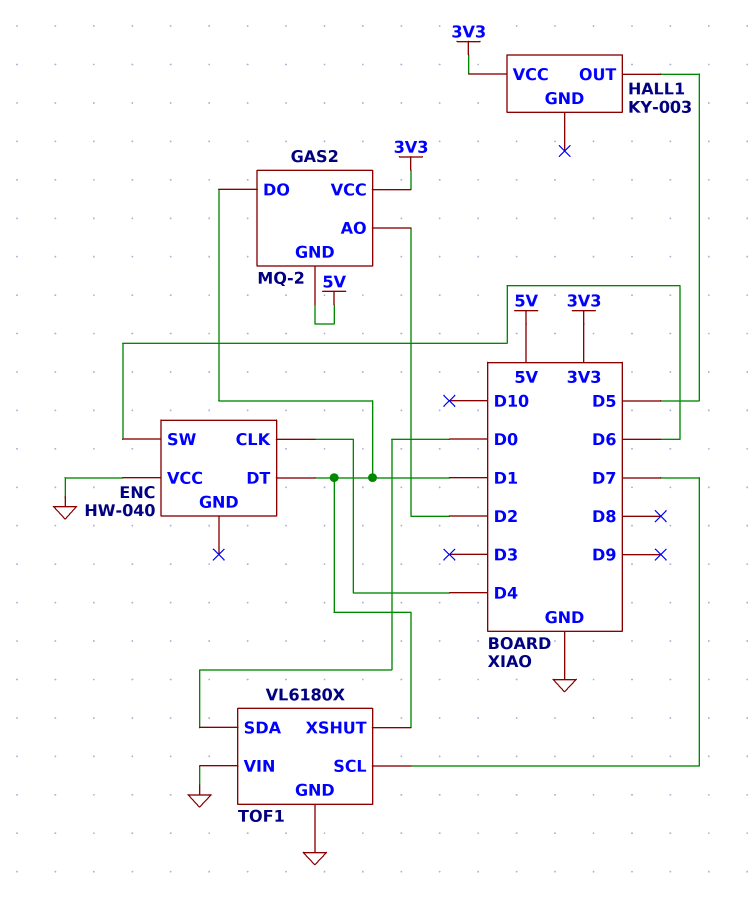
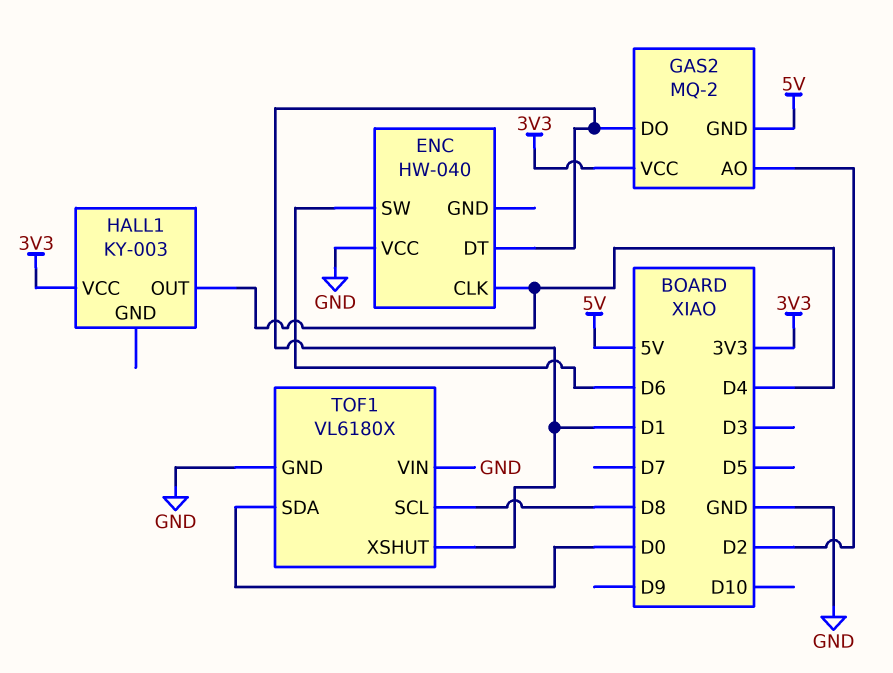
HALL1 pin OUT: D5 -> D4
TOF1 pin SCL: D7 -> D8

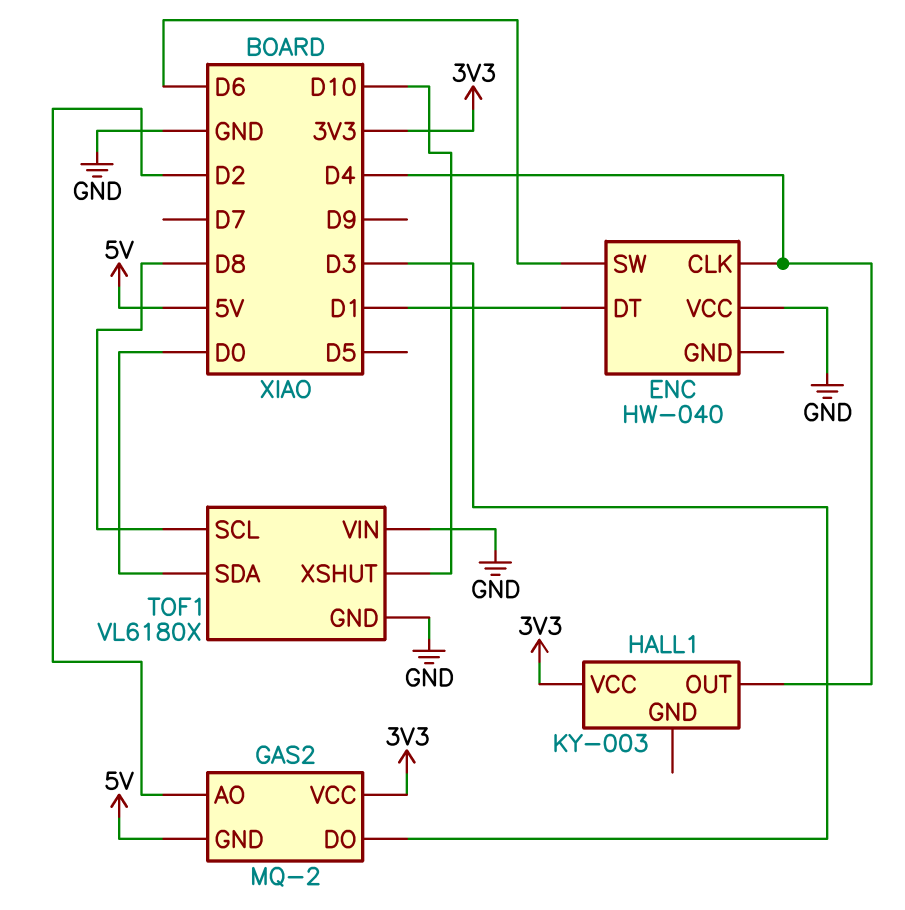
GAS2 pin DO: D1 -> D3
TOF1 pin XSHUT: D1 -> D10

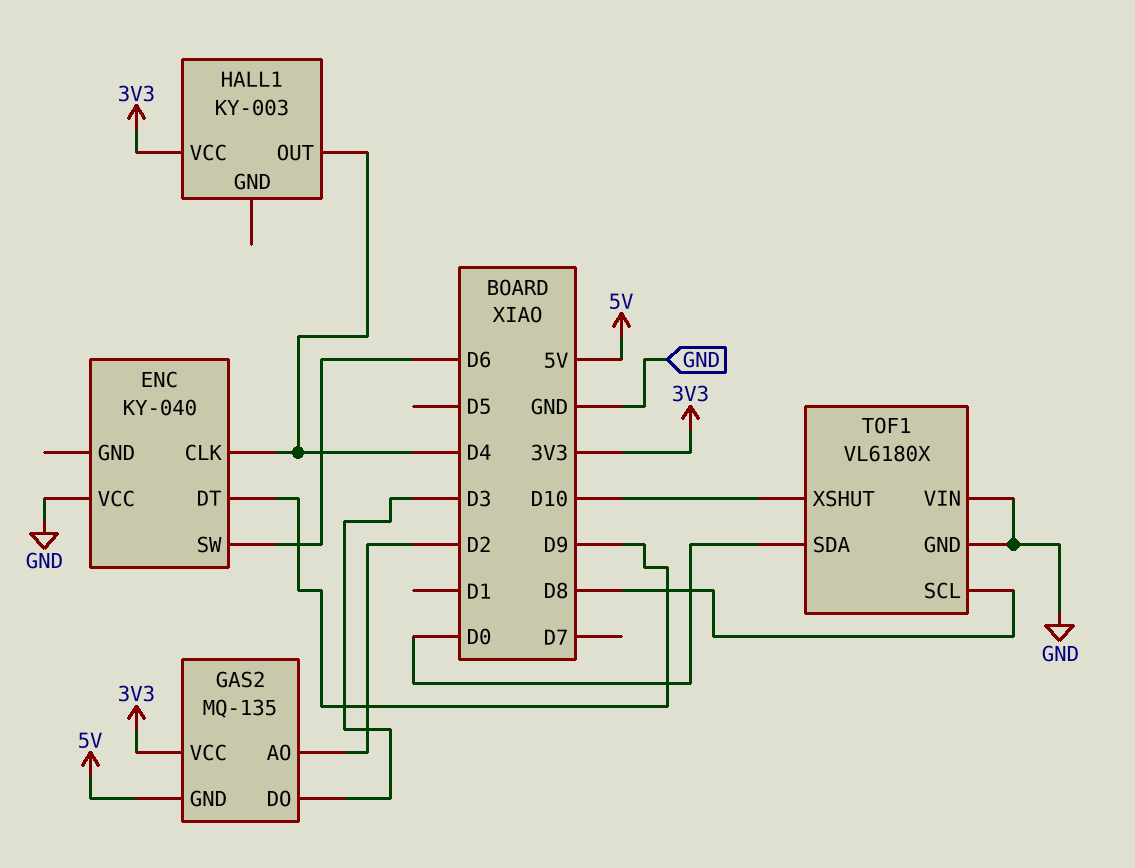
ENC: HW-040 -> KY-040
ENC pin DT: D1 -> D9
GAS2: MQ-2 -> MQ-135

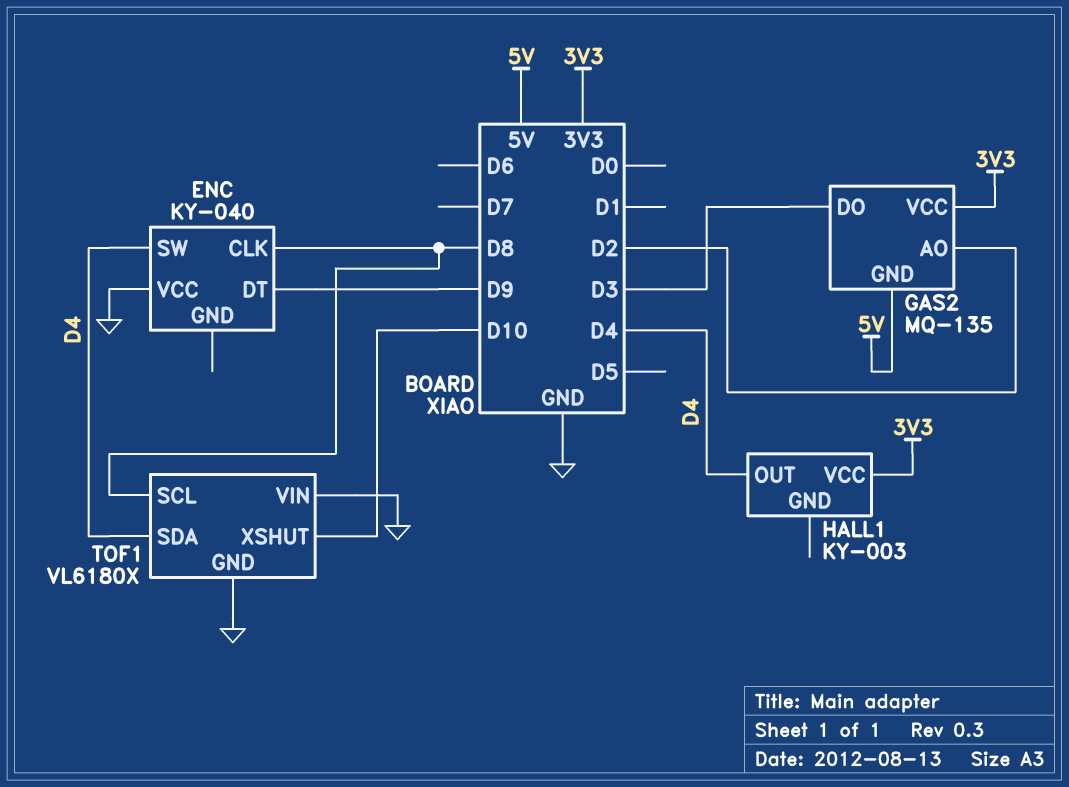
ENC pin CLK: D4 -> D8
ENC pin SW: D6 -> D4
TOF1 pin SDA: D0 -> D4

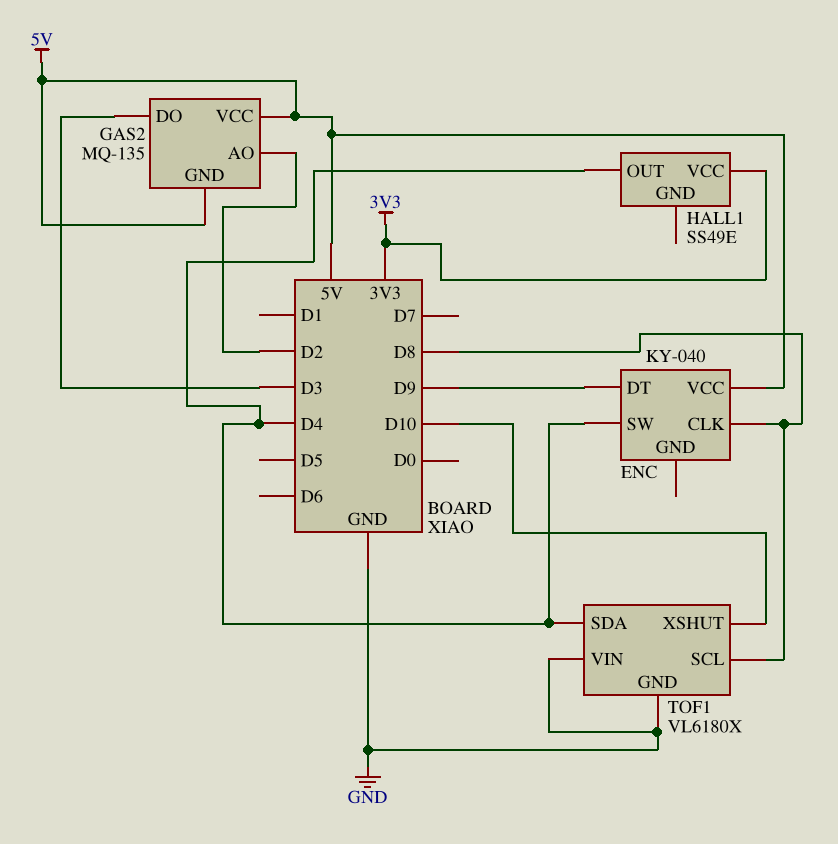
ENC pin VCC: GND -> 5V
GAS2 pin VCC: 3V3 -> 5V
HALL1: KY-003 -> SS49E

